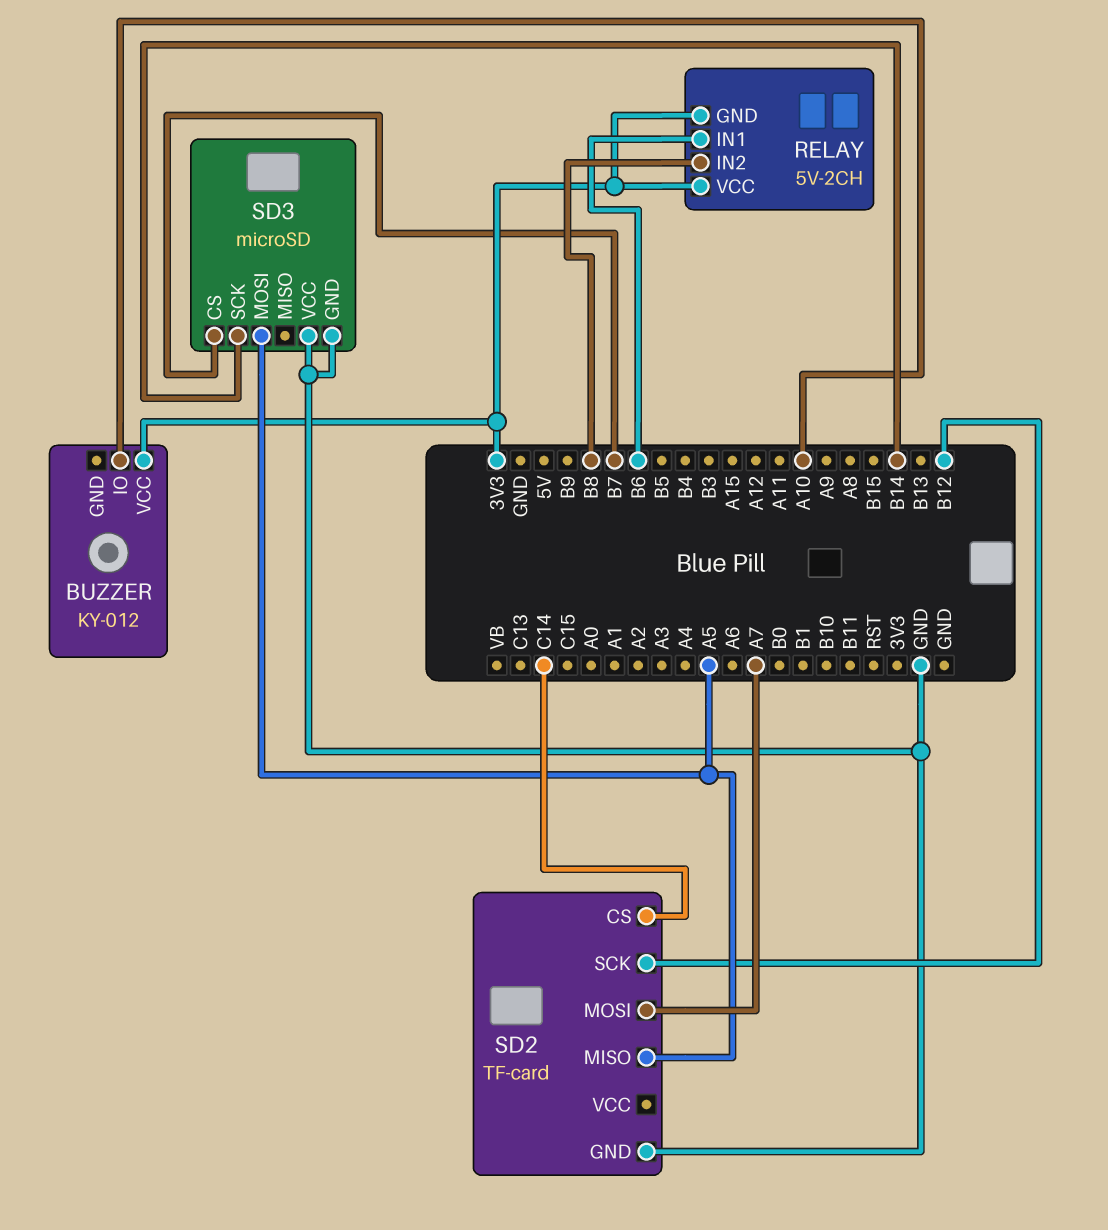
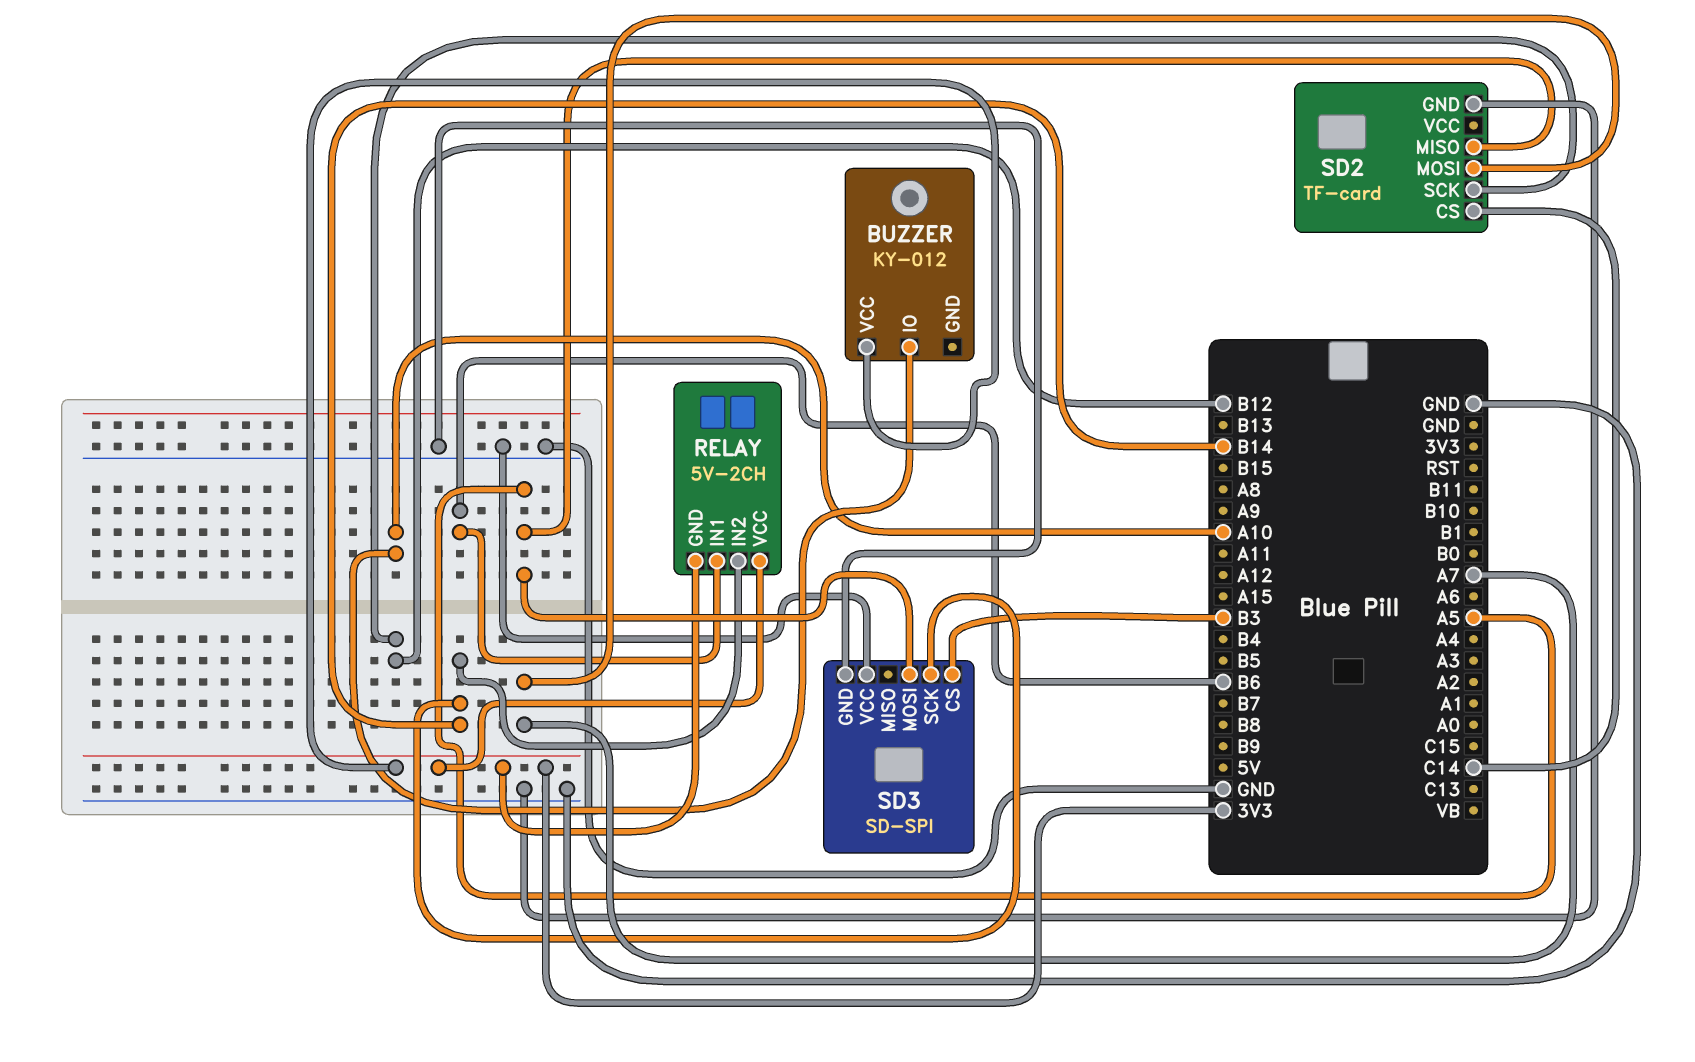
RELAY pin IN2: B8 -> B14
SD3: microSD -> SD-SPI
SD3 pin CS: B7 -> B3

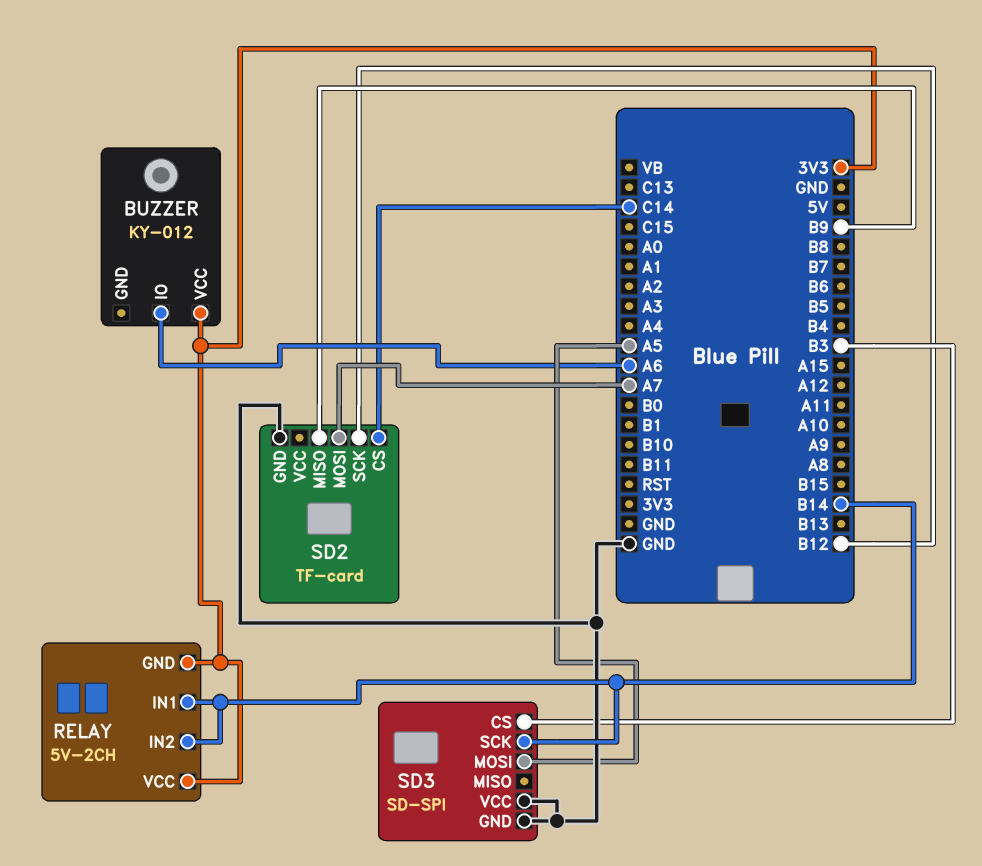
BUZZER pin IO: A10 -> A6
RELAY pin IN1: B6 -> B14
SD2 pin MISO: A5 -> B9

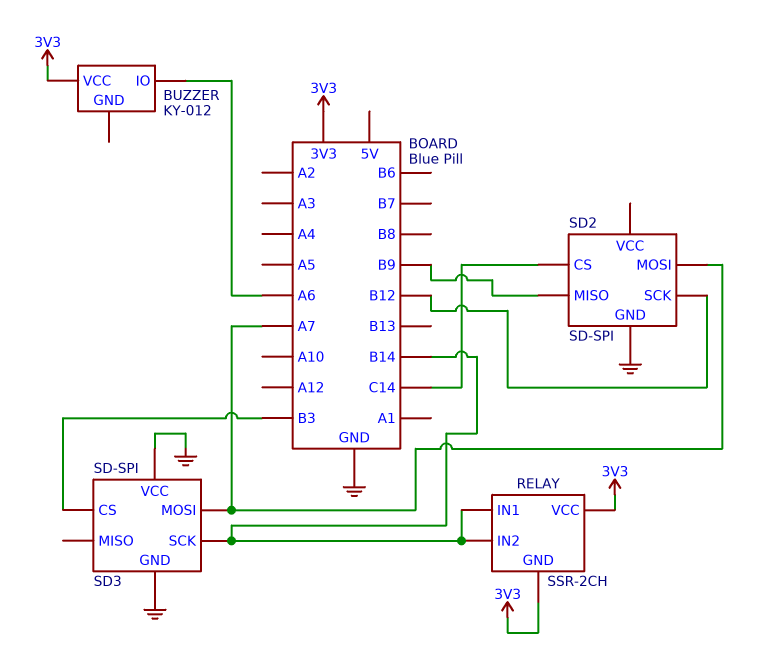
RELAY: 5V-2CH -> SSR-2CH
SD2: TF-card -> SD-SPI
SD3 pin MOSI: A5 -> A7

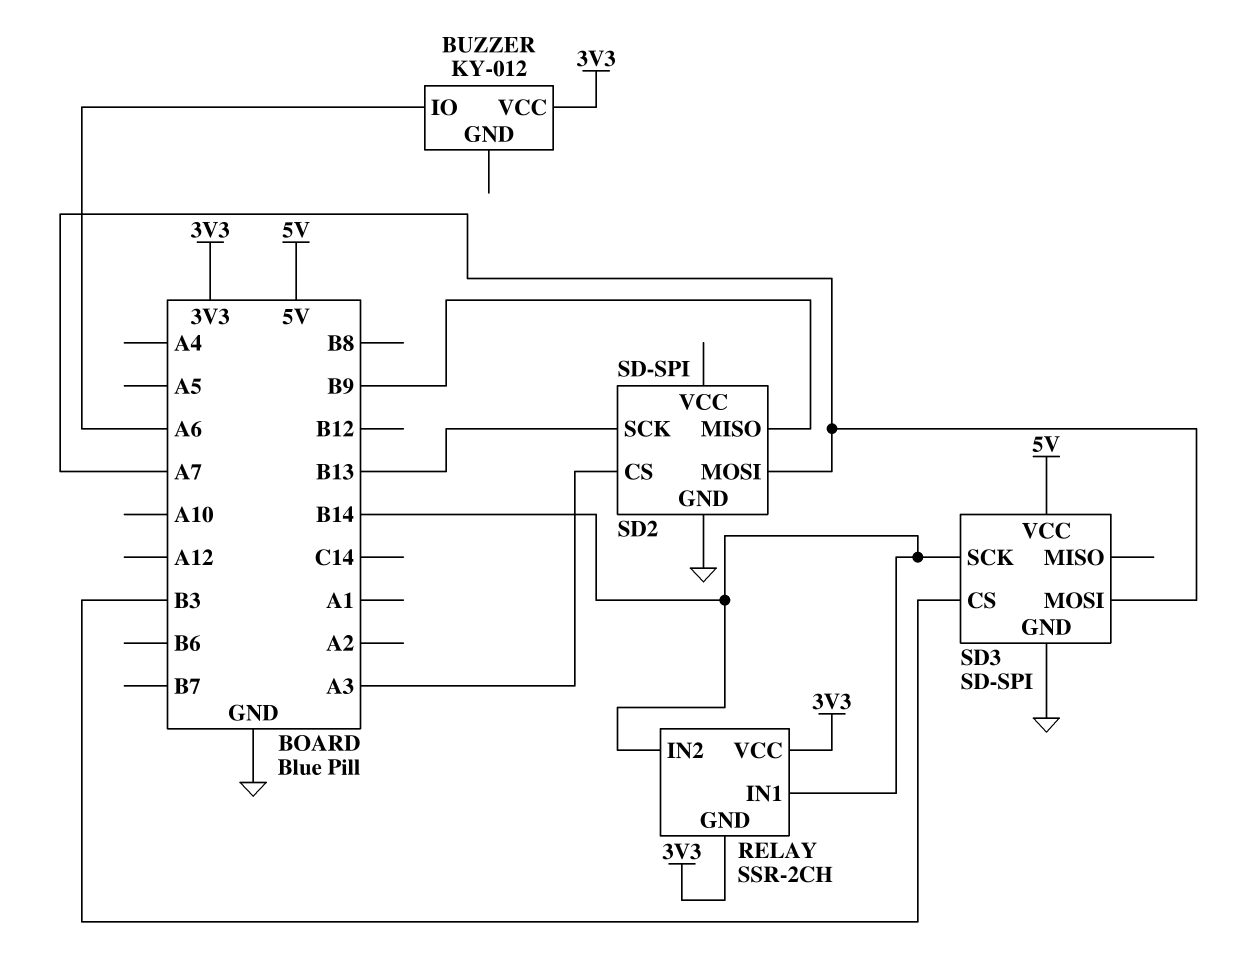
SD2 pin CS: C14 -> A3
SD2 pin SCK: B12 -> B13
SD3 pin VCC: GND -> 5V

